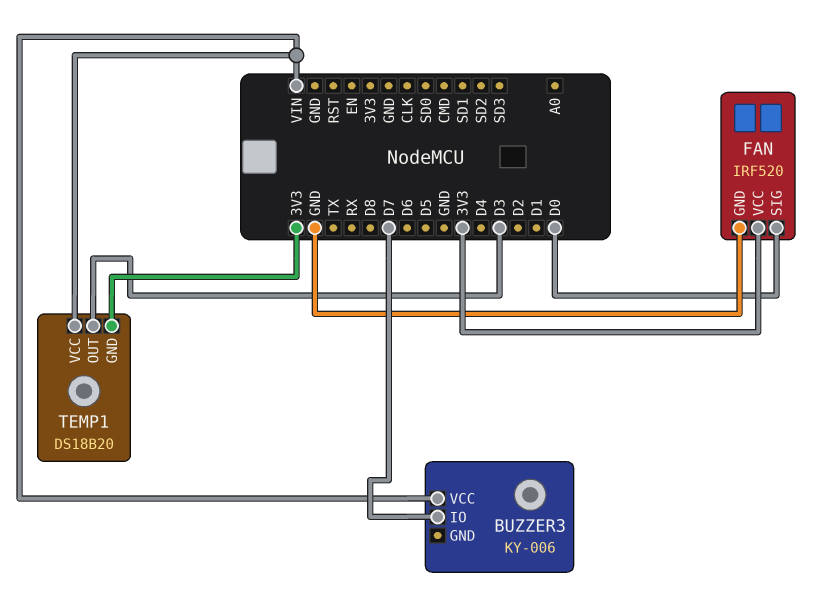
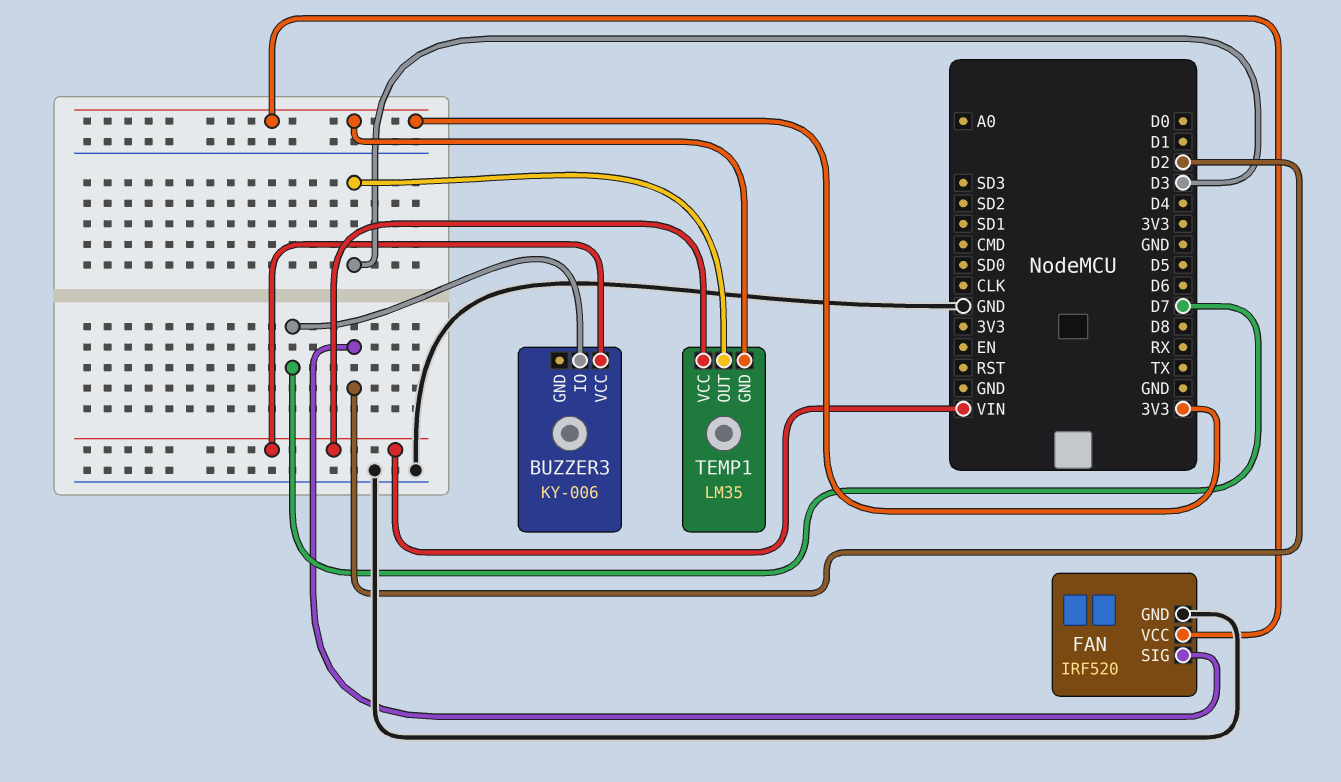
FAN pin SIG: D0 -> D2
TEMP1: DS18B20 -> LM35

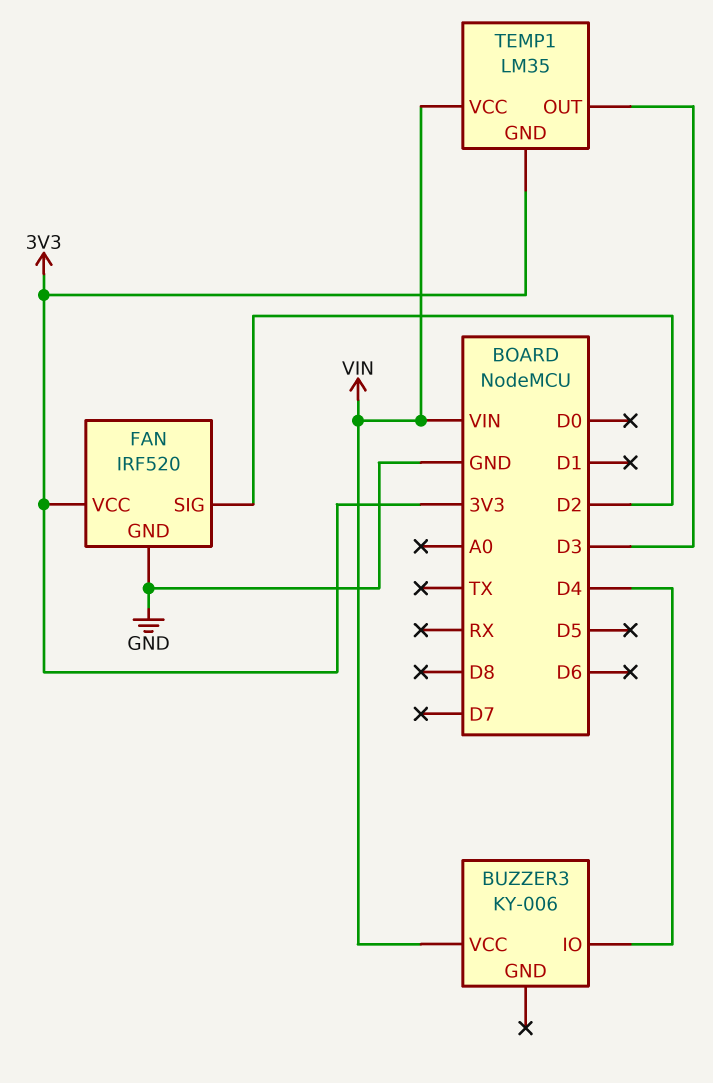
BUZZER3 pin IO: D7 -> D4

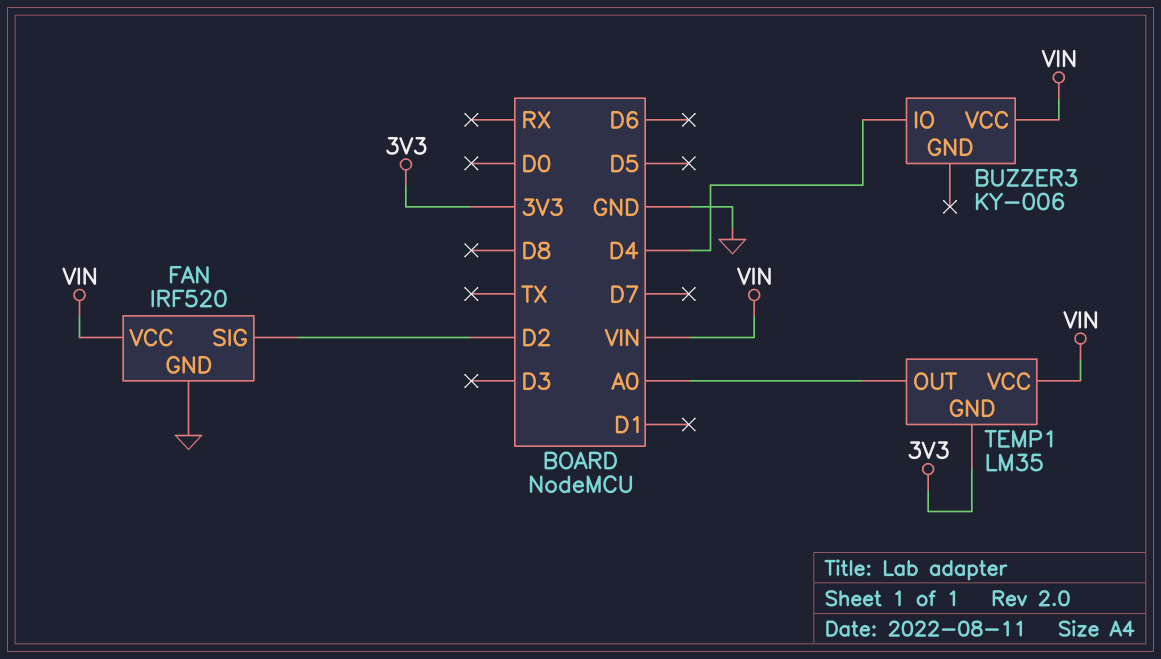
FAN pin VCC: 3V3 -> VIN
TEMP1 pin OUT: D3 -> A0

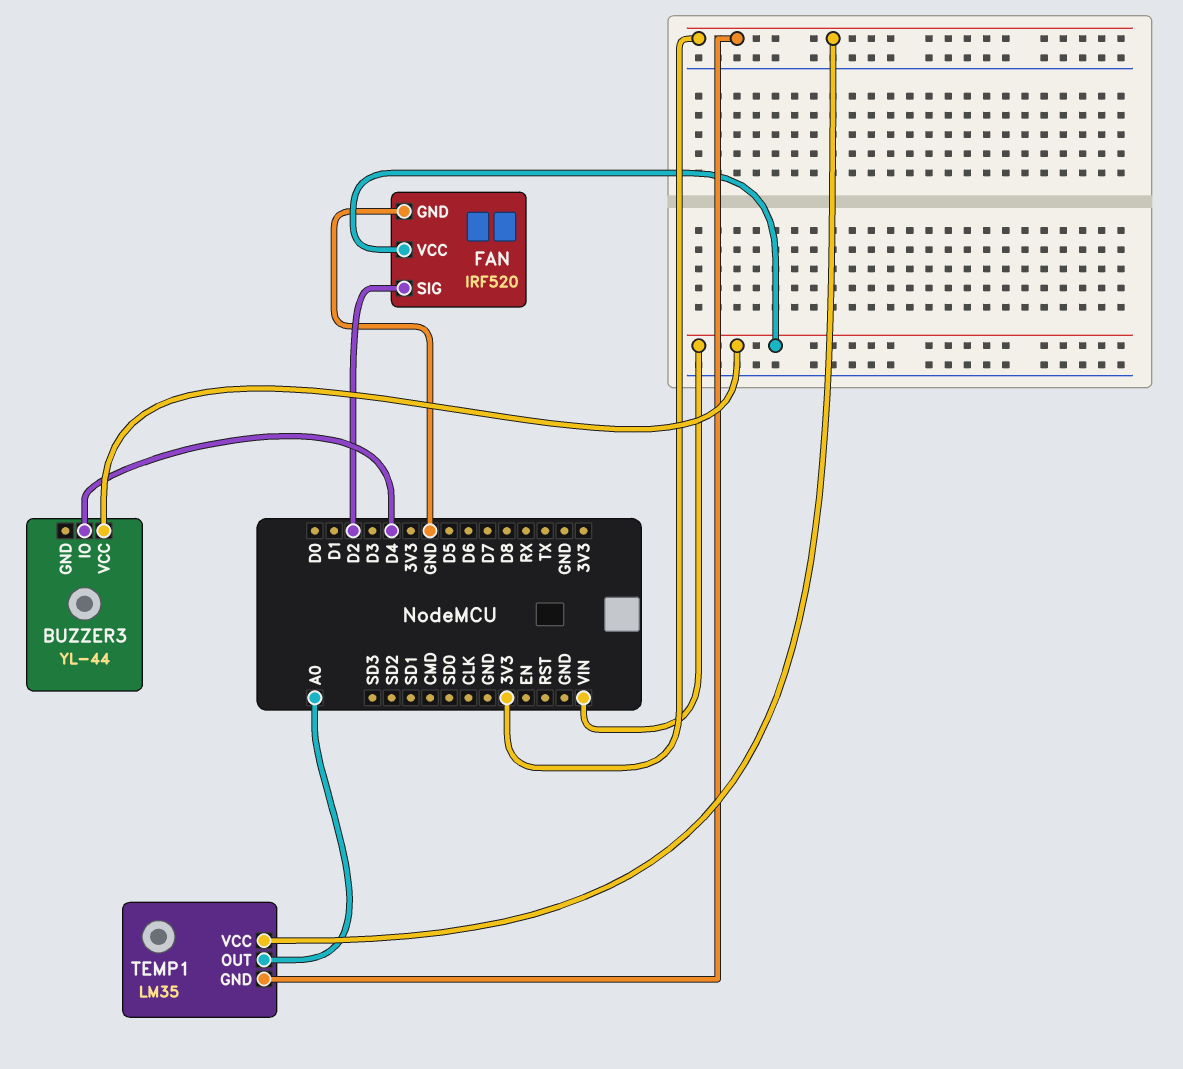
BUZZER3: KY-006 -> YL-44
TEMP1 pin VCC: VIN -> 3V3

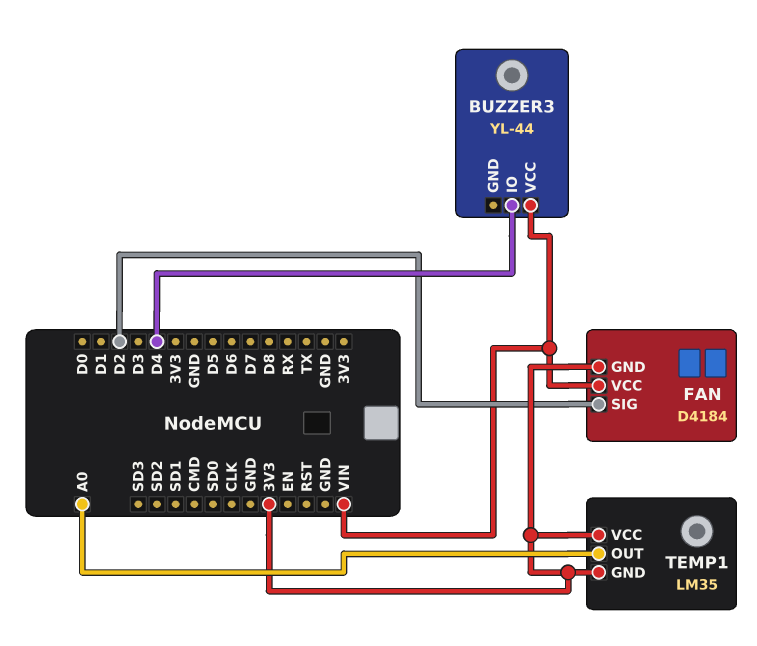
FAN: IRF520 -> D4184
FAN pin GND: GND -> 3V3

